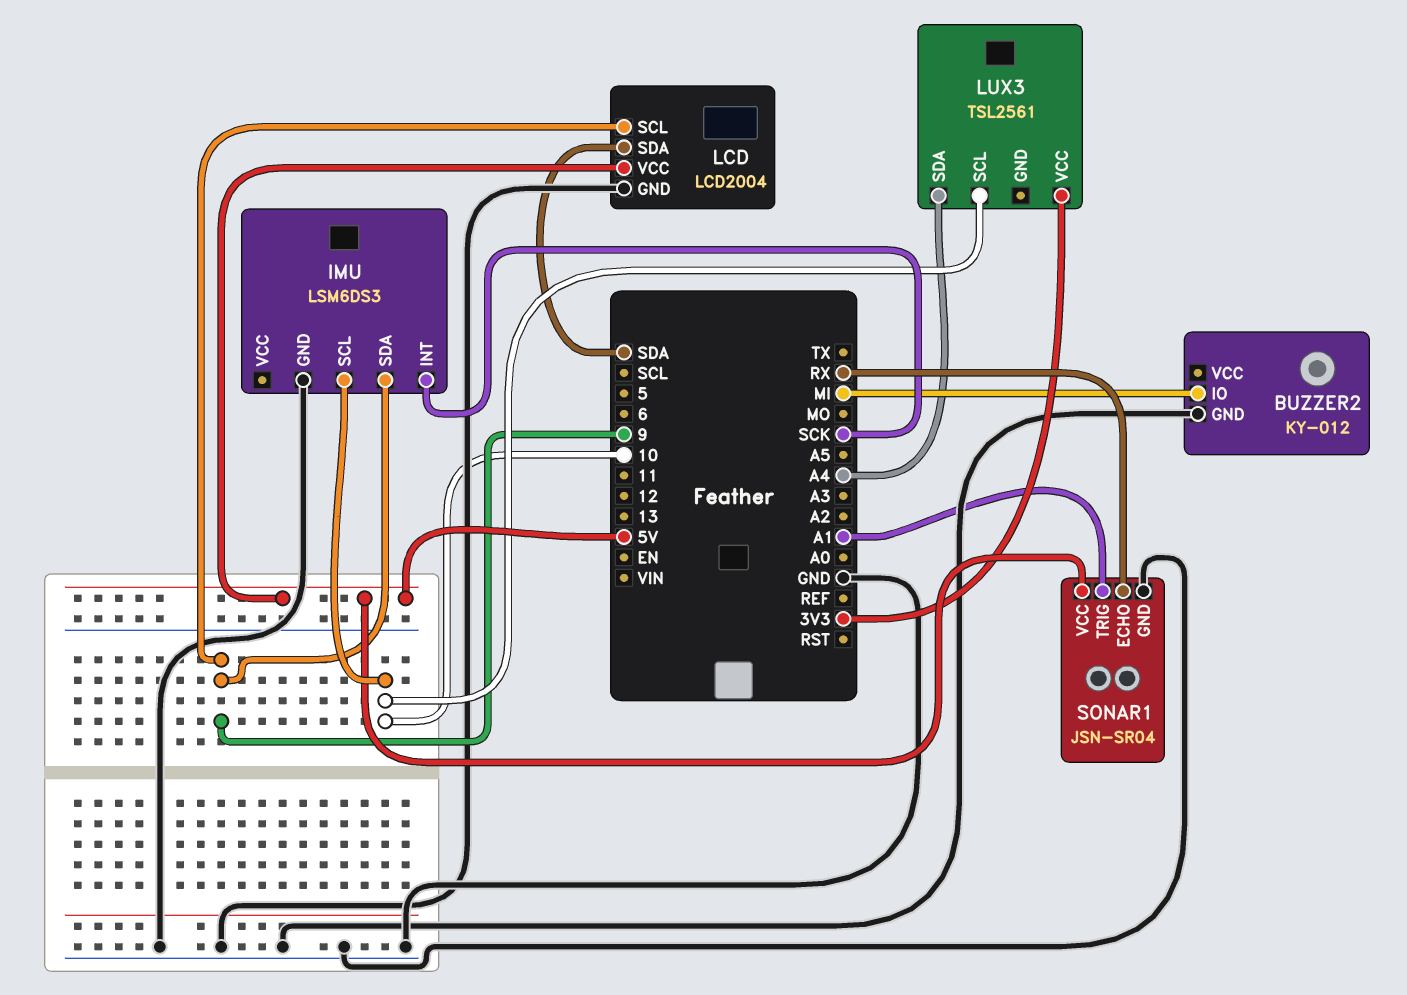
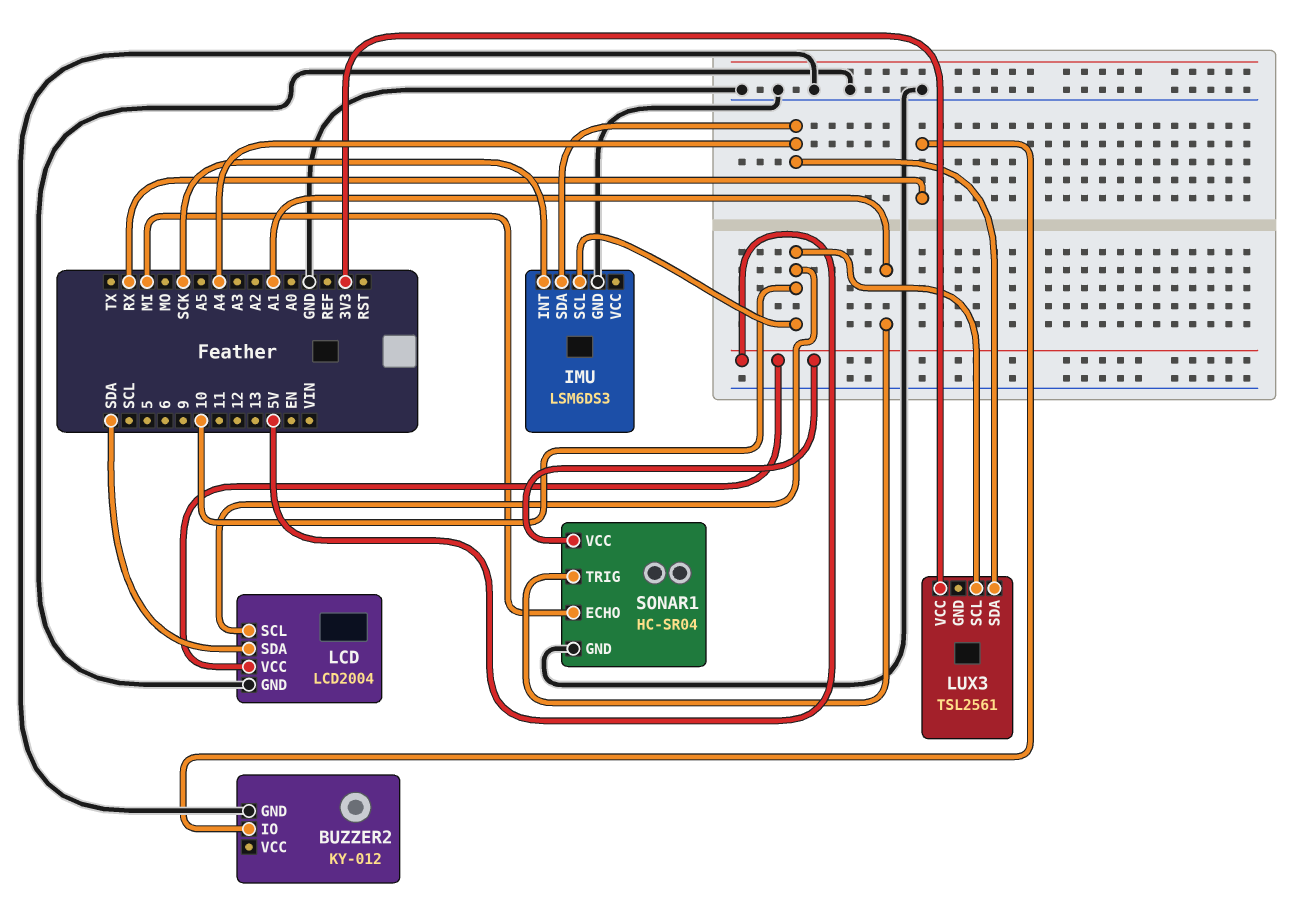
BUZZER2 pin IO: MI -> RX
IMU pin SDA: 9 -> A4
LCD pin SCL: 9 -> 10
SONAR1: JSN-SR04 -> HC-SR04
SONAR1 pin ECHO: RX -> MI

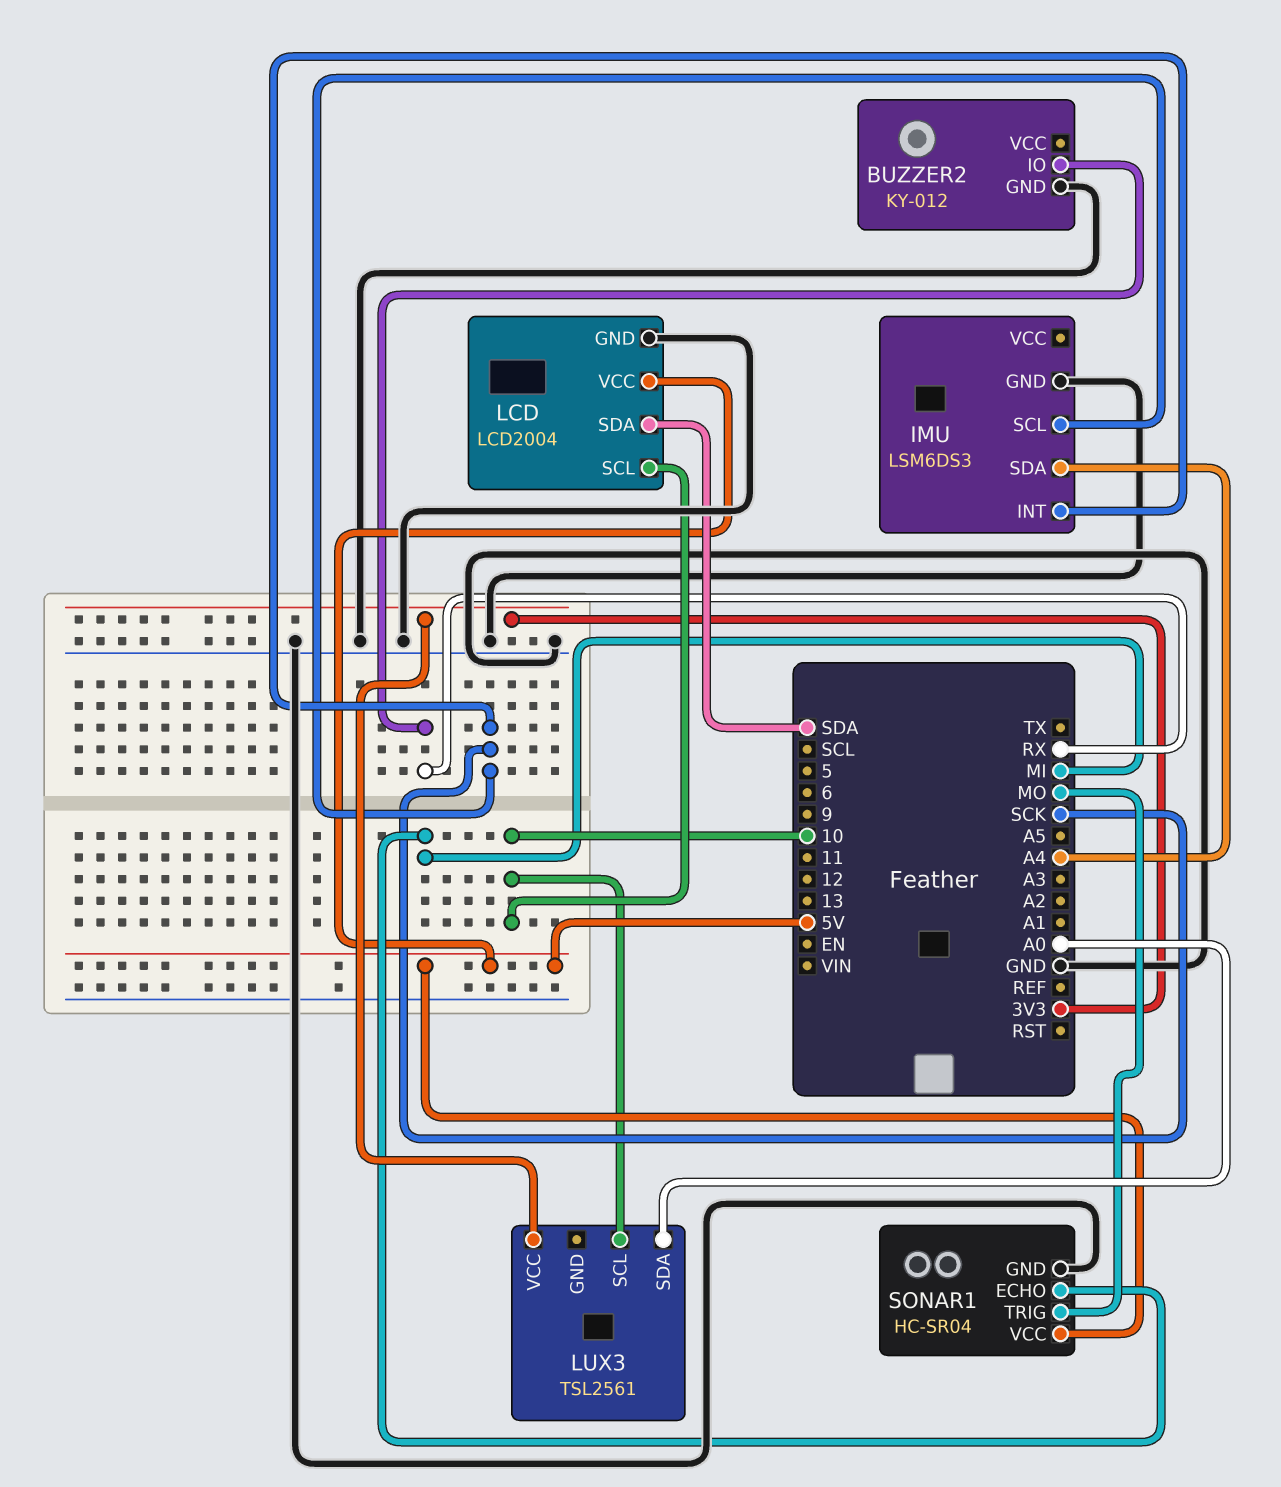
IMU pin SCL: 10 -> SCK
LUX3 pin SDA: A4 -> A0
SONAR1 pin TRIG: A1 -> MO

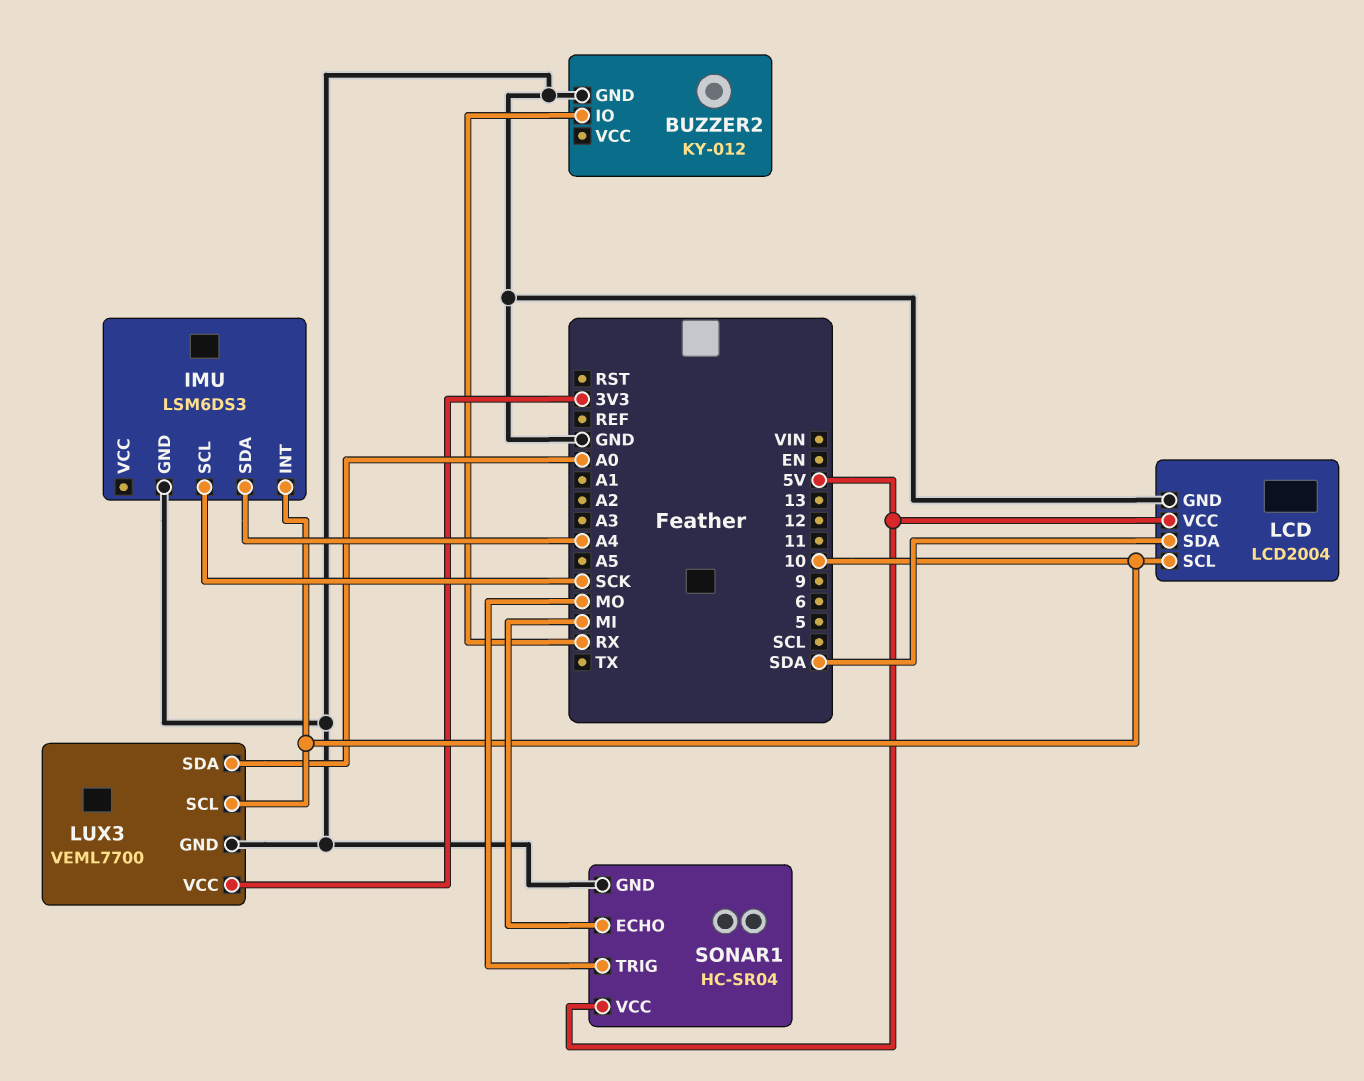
IMU pin INT: SCK -> 10
LUX3: TSL2561 -> VEML7700
LUX3 pin GND: none -> GND

